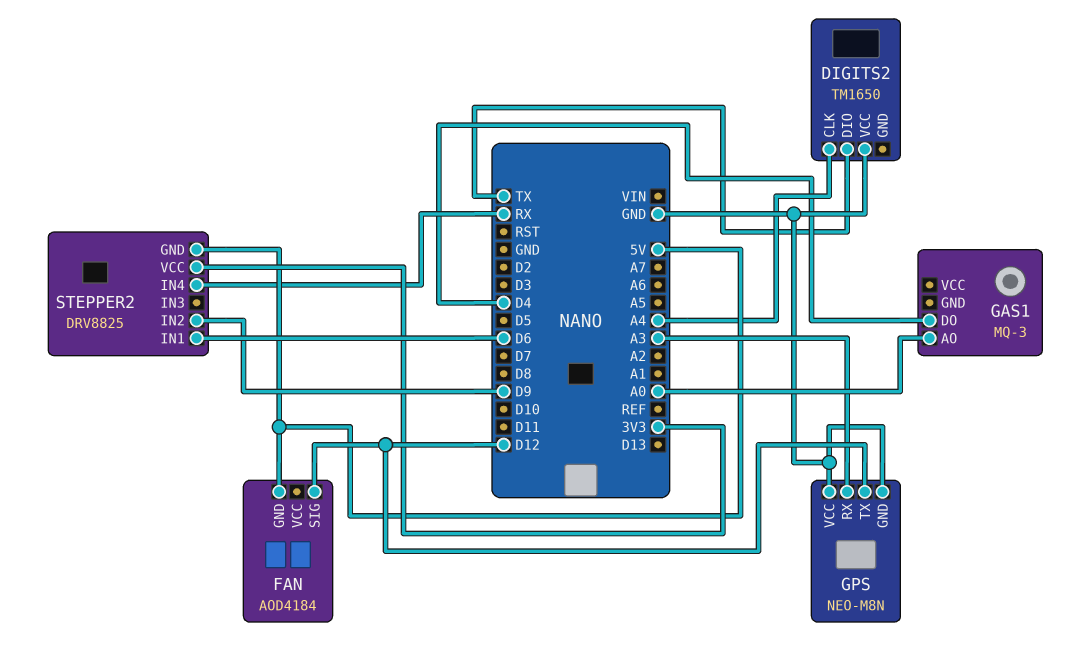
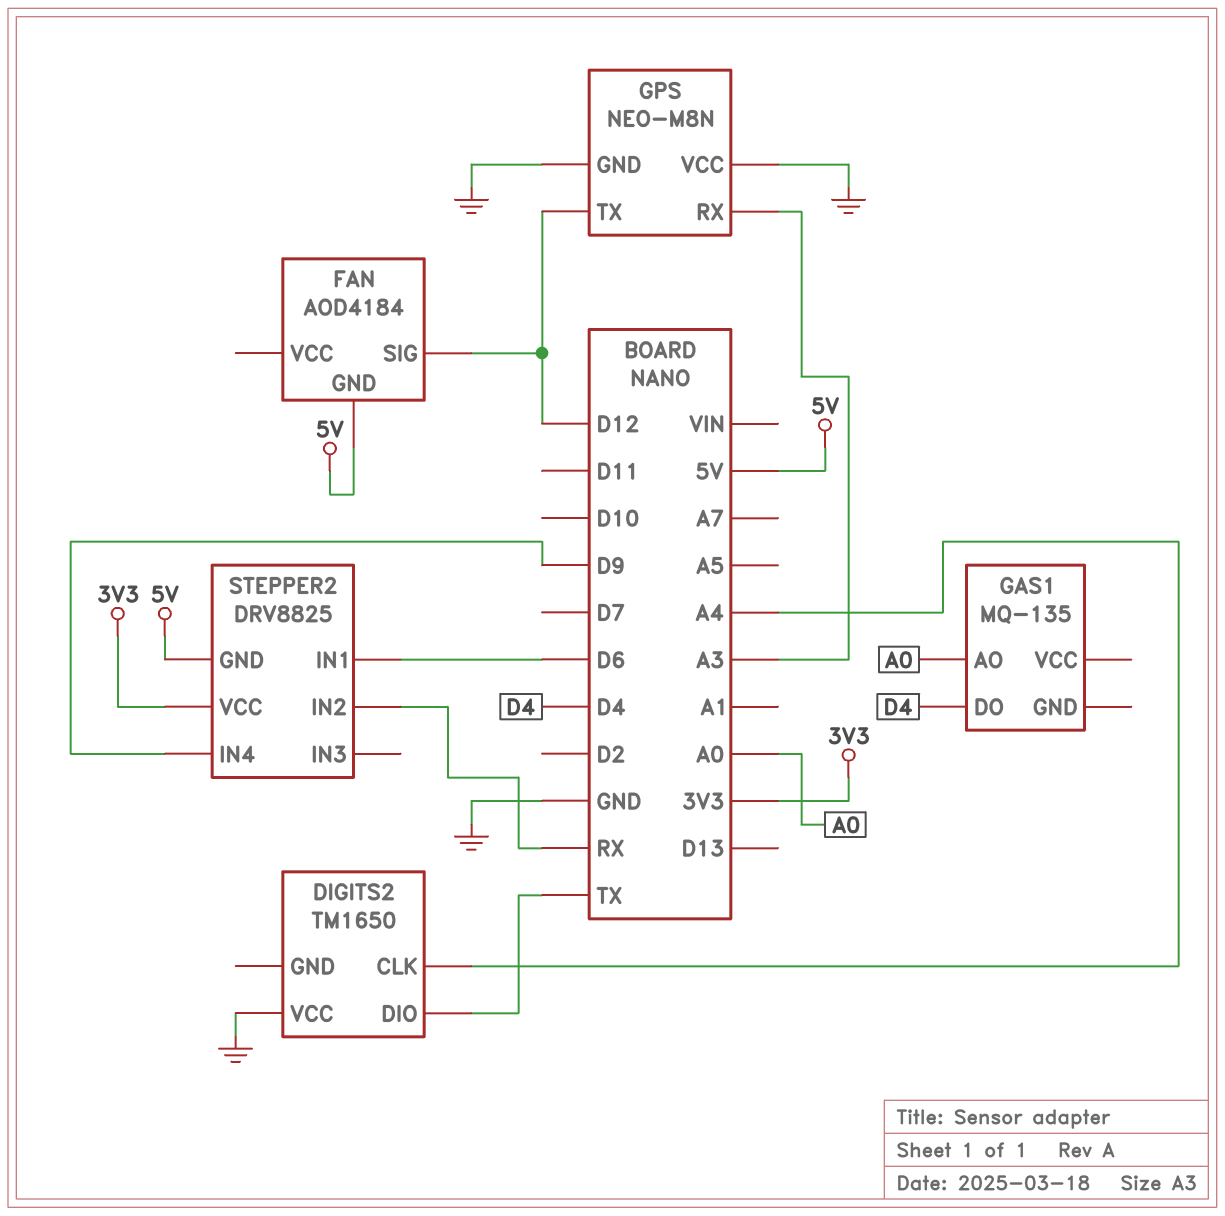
GAS1: MQ-3 -> MQ-135
STEPPER2 pin IN2: D9 -> RX
STEPPER2 pin IN4: RX -> D9

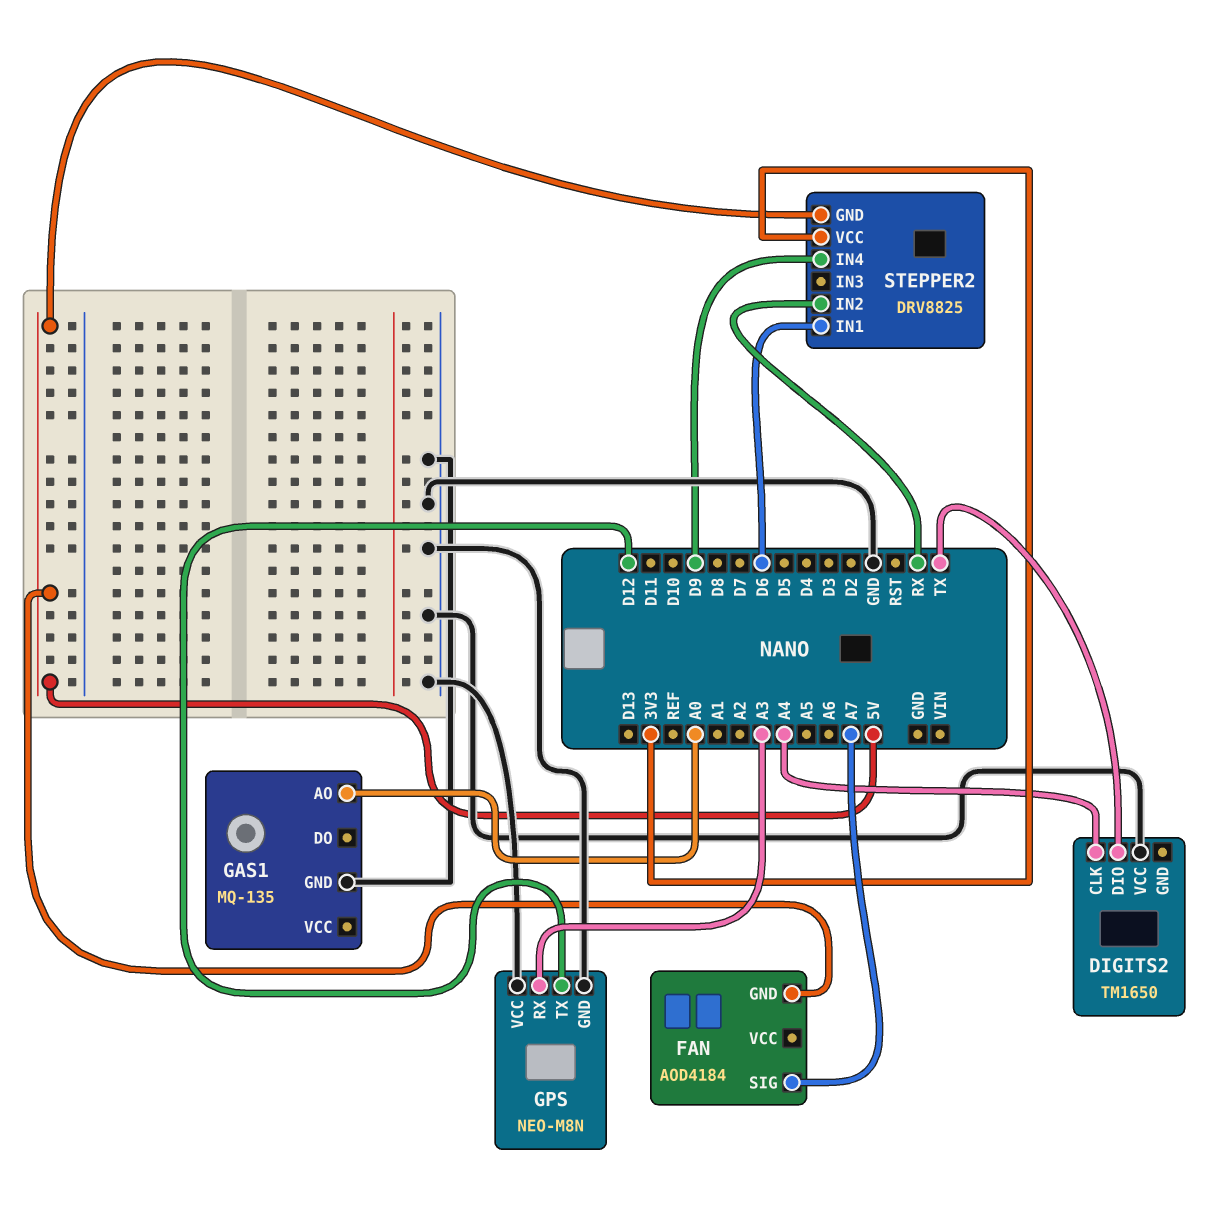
FAN pin SIG: D12 -> A7
GAS1 pin DO: D4 -> none
GAS1 pin GND: none -> GND

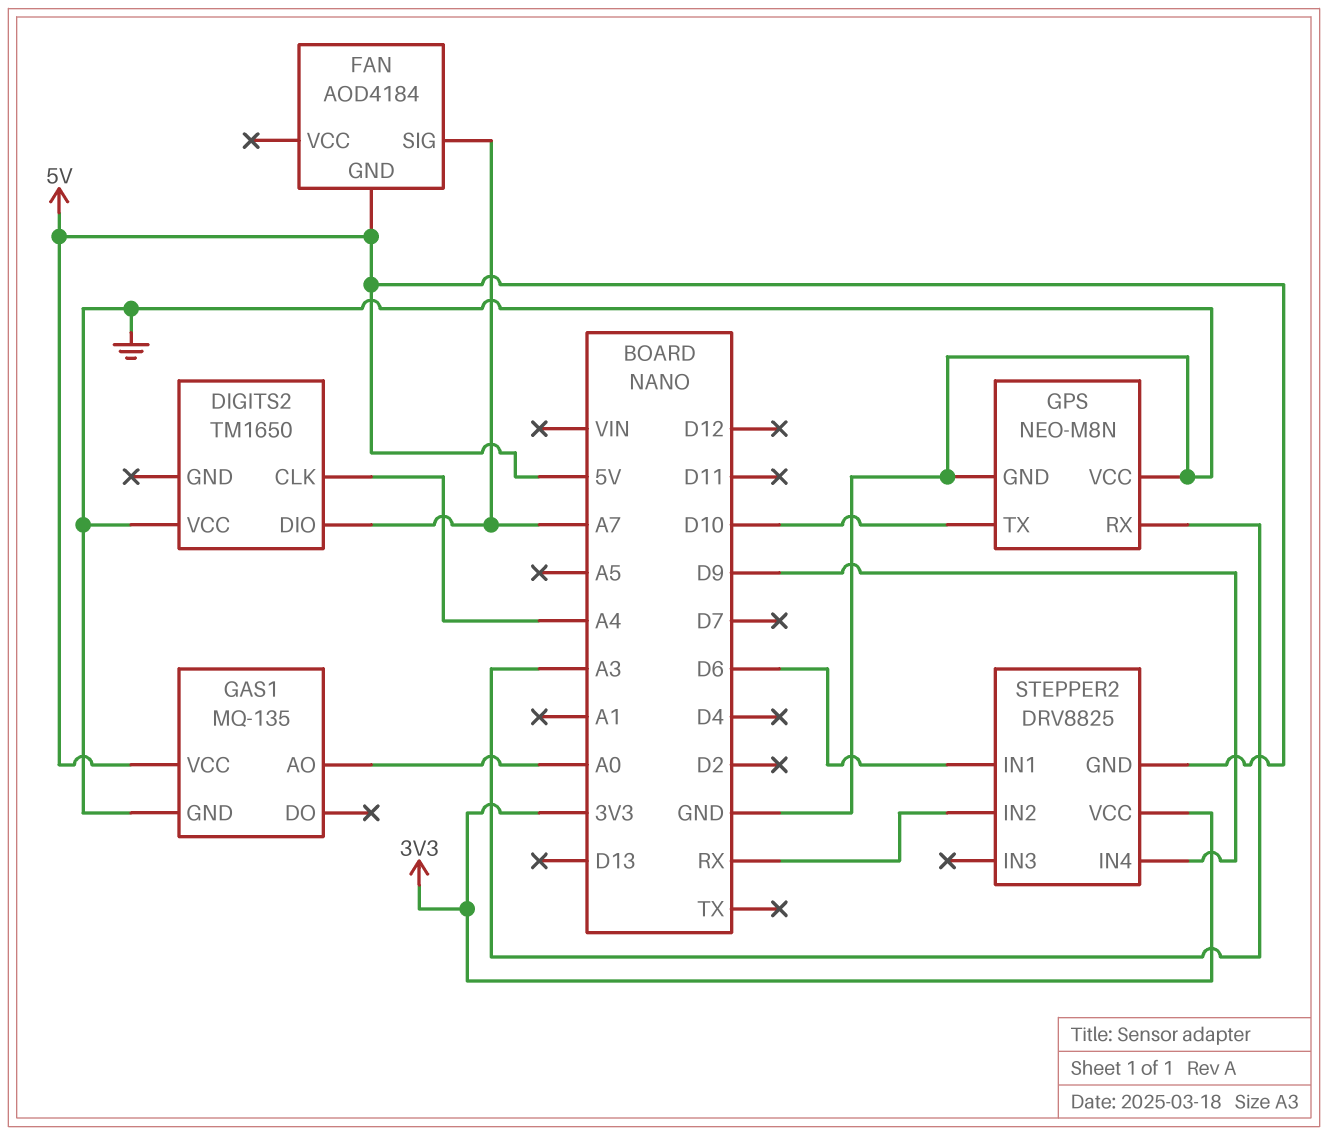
DIGITS2 pin DIO: TX -> A7
GAS1 pin VCC: none -> 5V
GPS pin TX: D12 -> D10

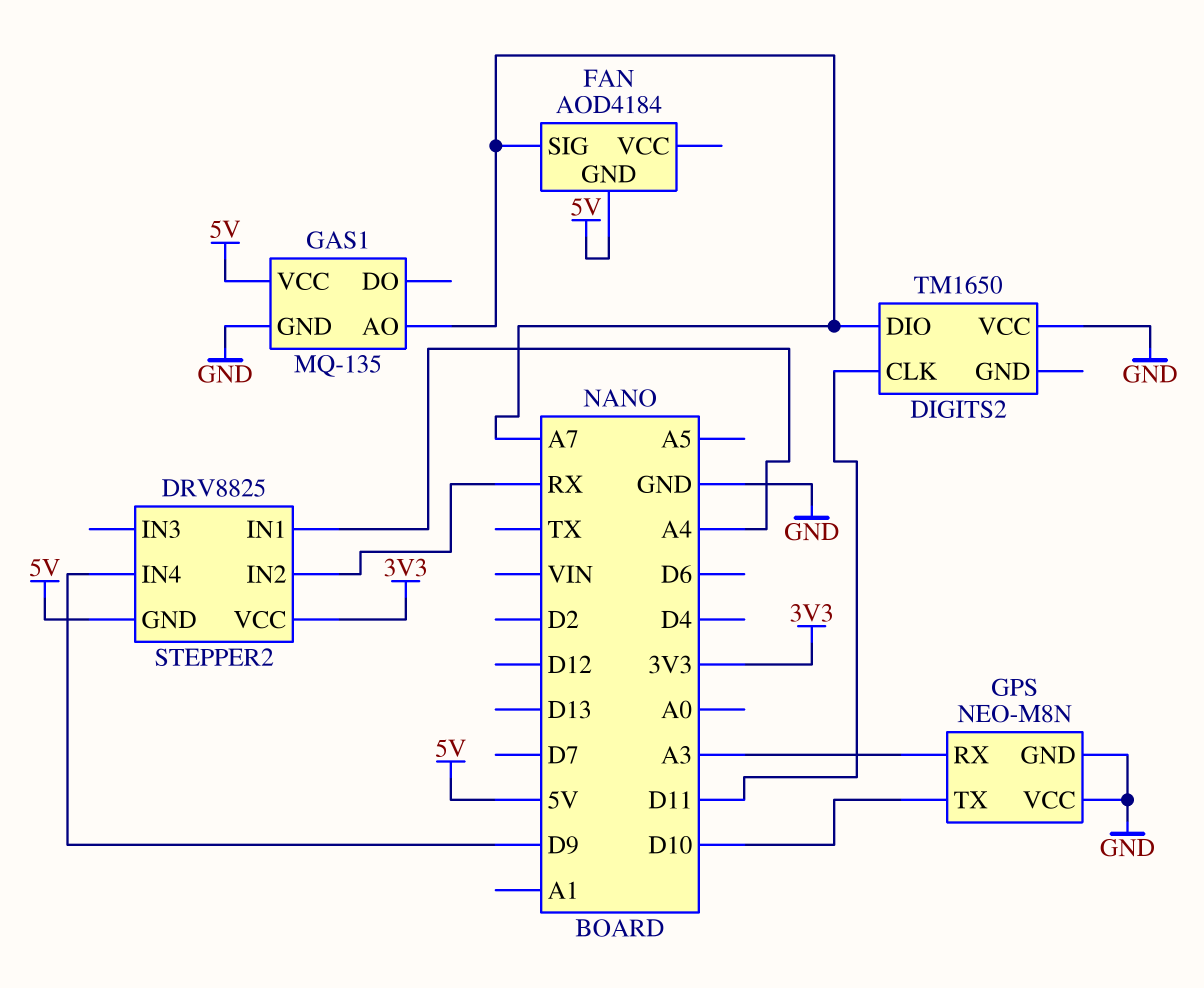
DIGITS2 pin CLK: A4 -> D11
GAS1 pin AO: A0 -> A7
STEPPER2 pin IN1: D6 -> A4

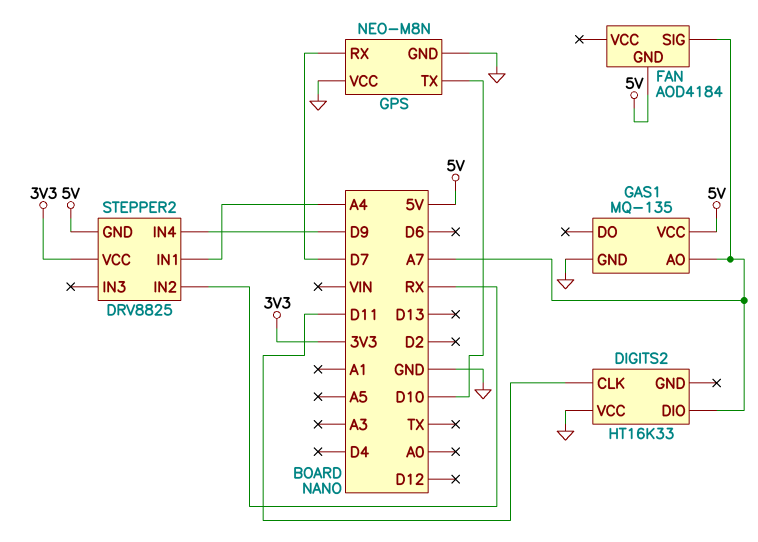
DIGITS2: TM1650 -> HT16K33
GPS pin RX: A3 -> D7

